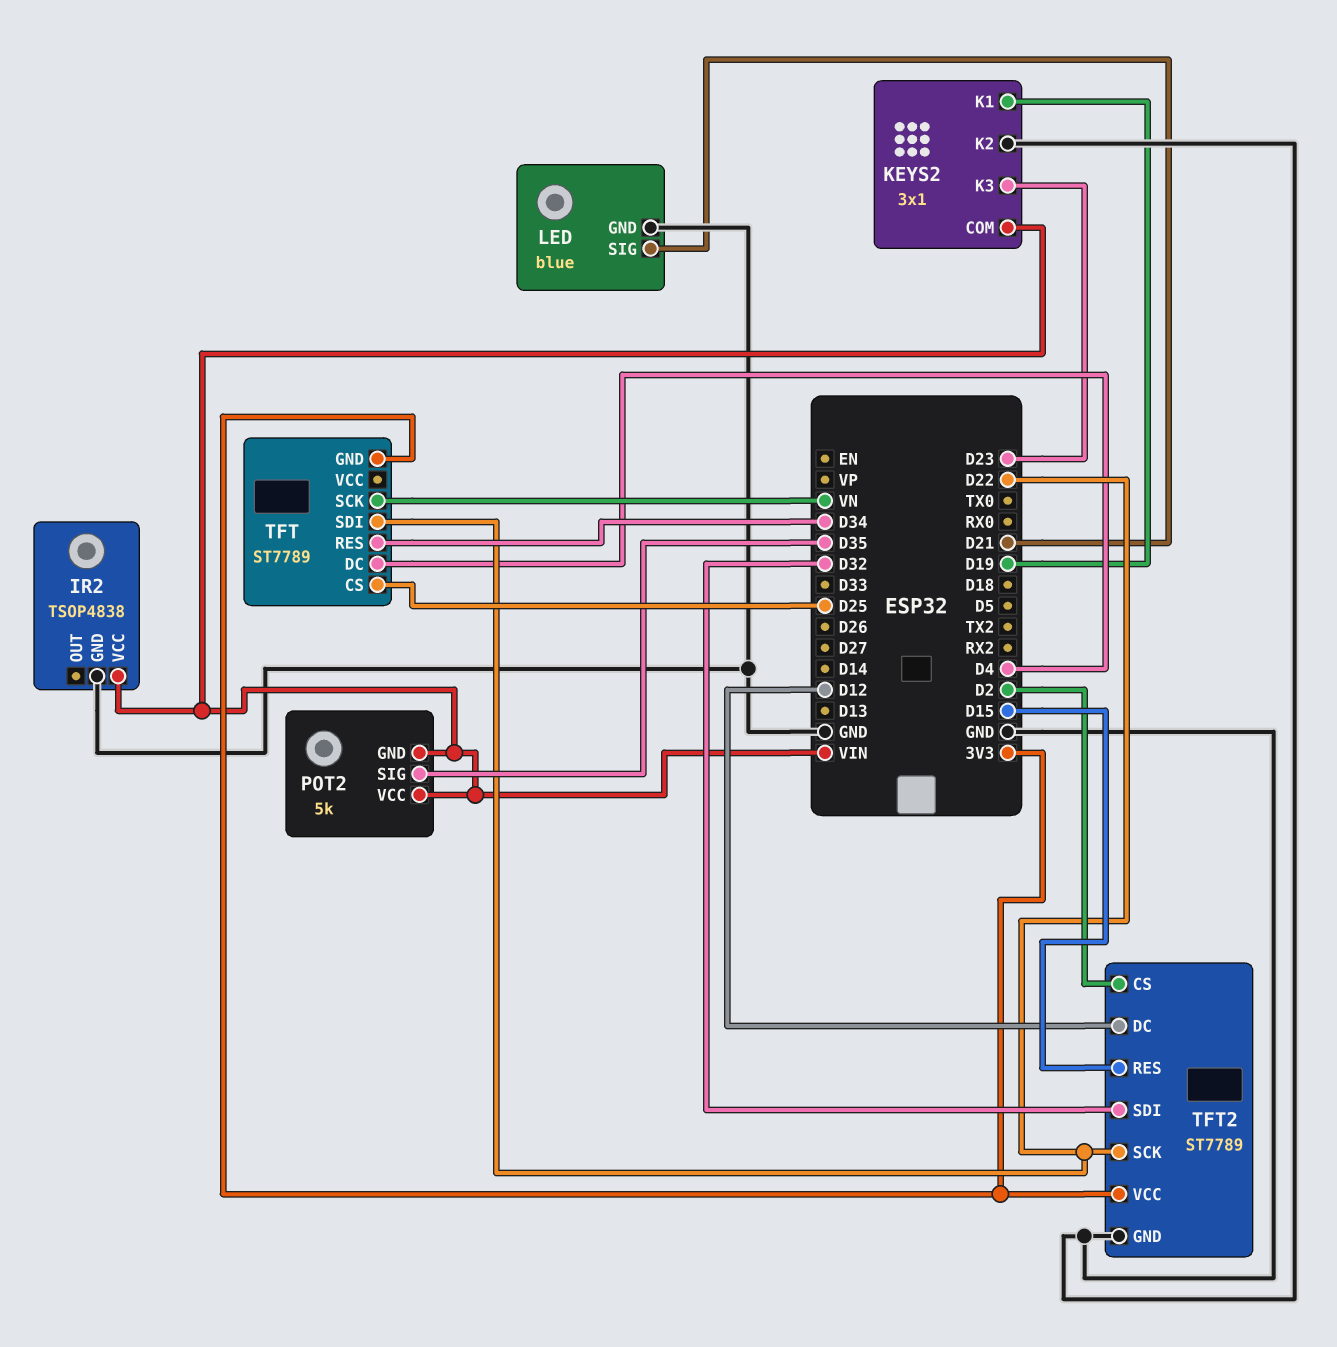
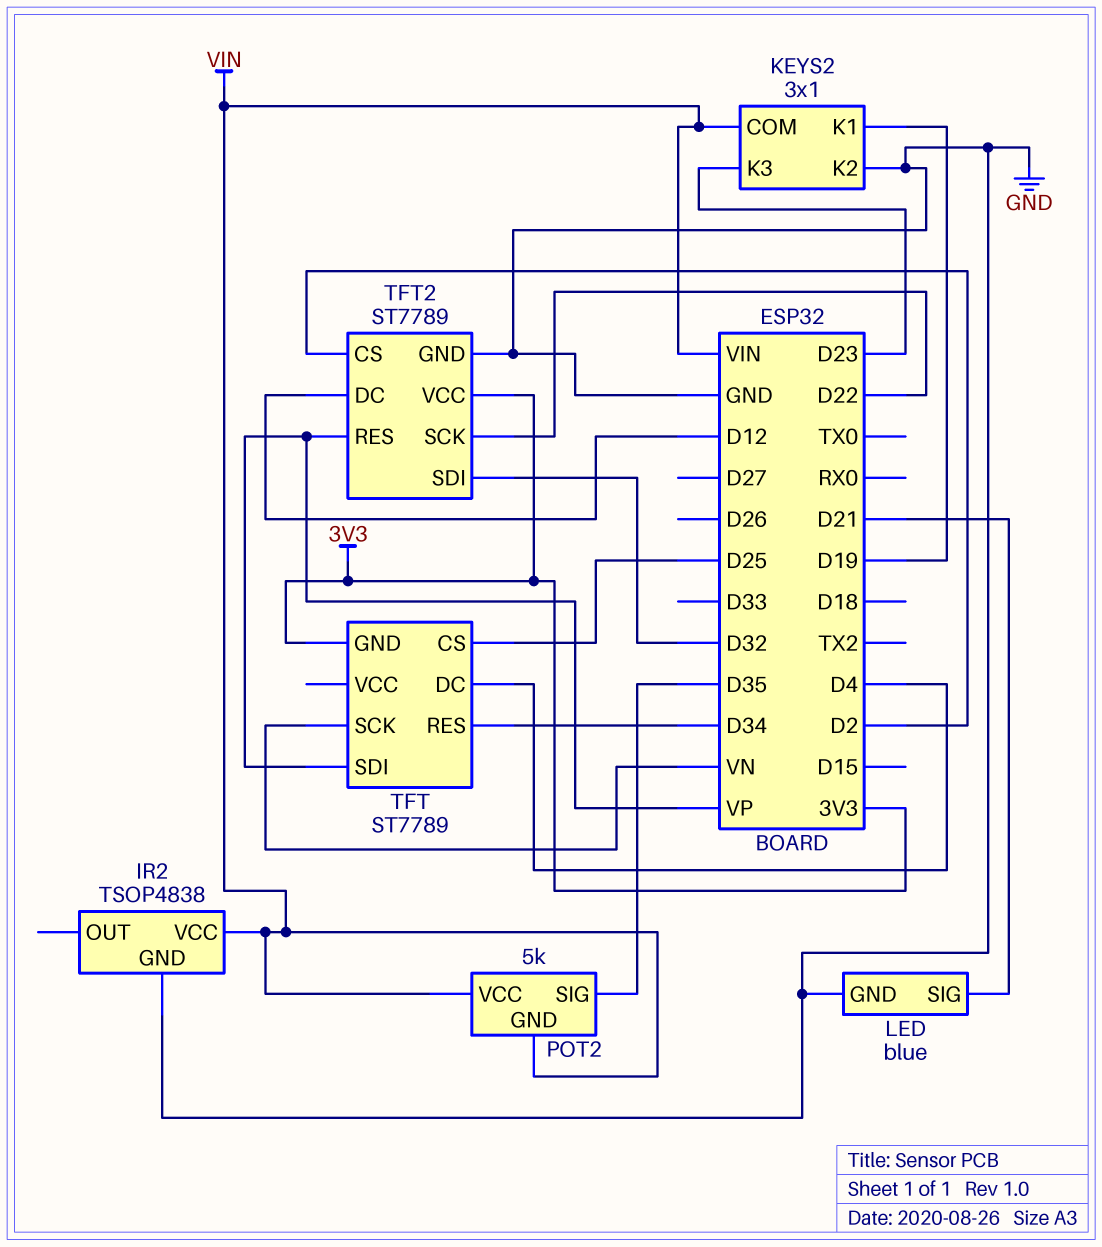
TFT pin SDI: D22 -> VP
TFT2 pin RES: D15 -> VP

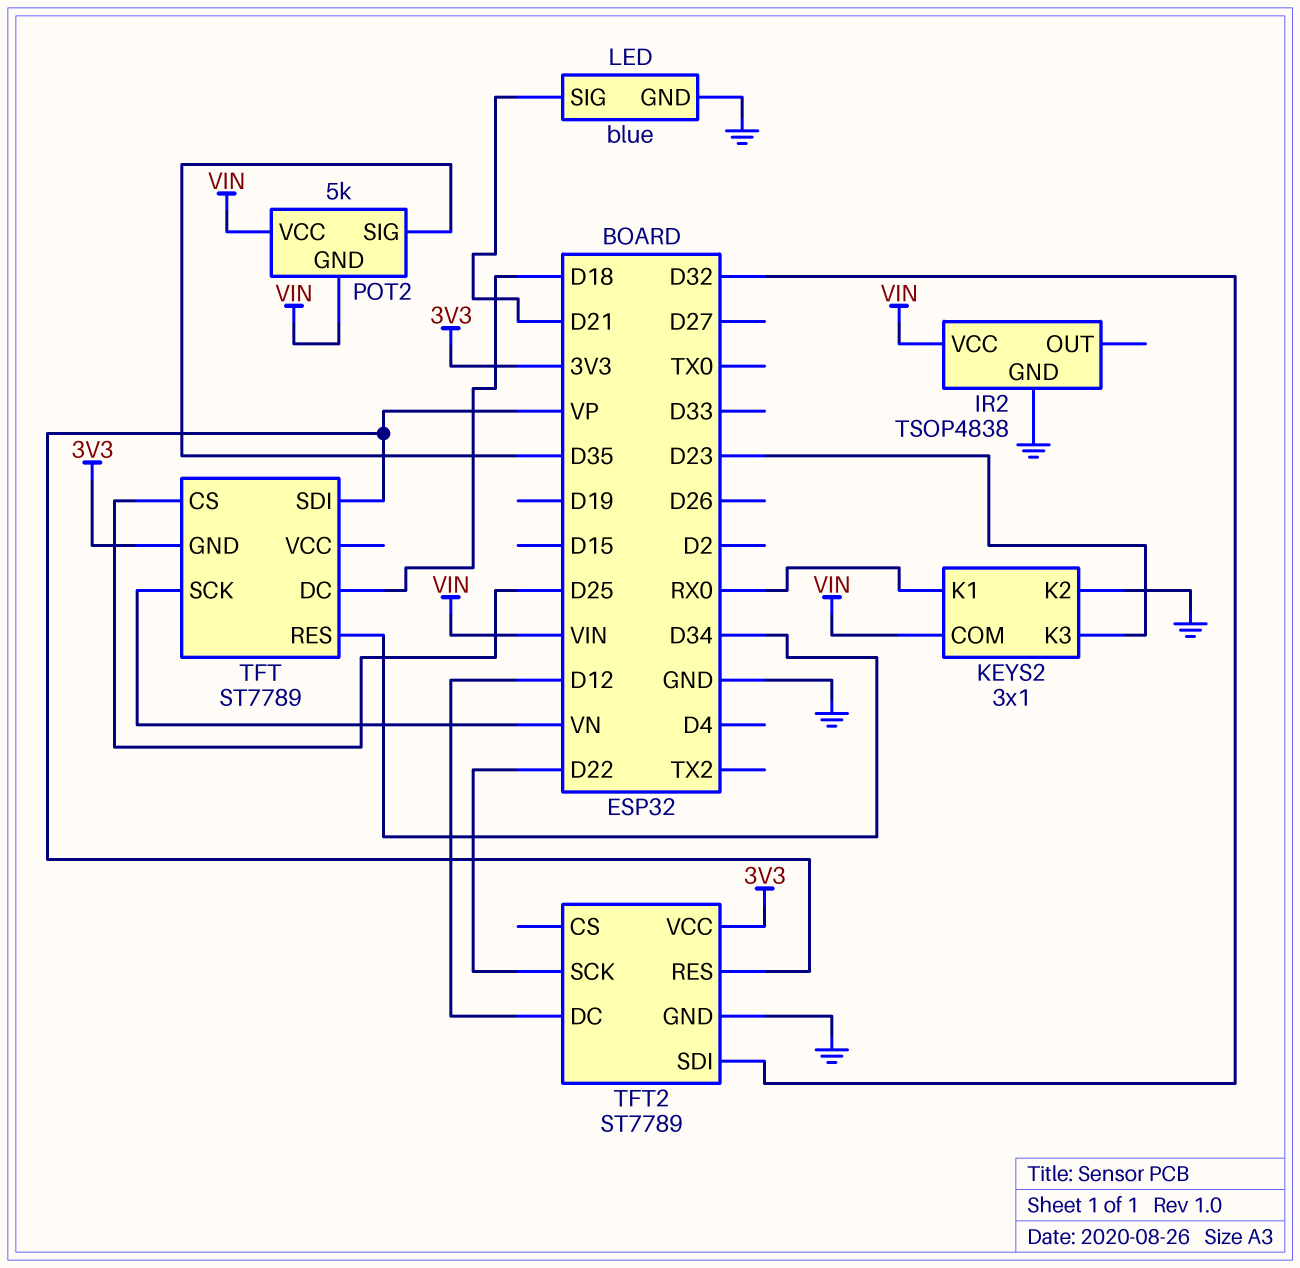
KEYS2 pin K1: D19 -> RX0
TFT pin DC: D4 -> D18
TFT2 pin CS: D2 -> none

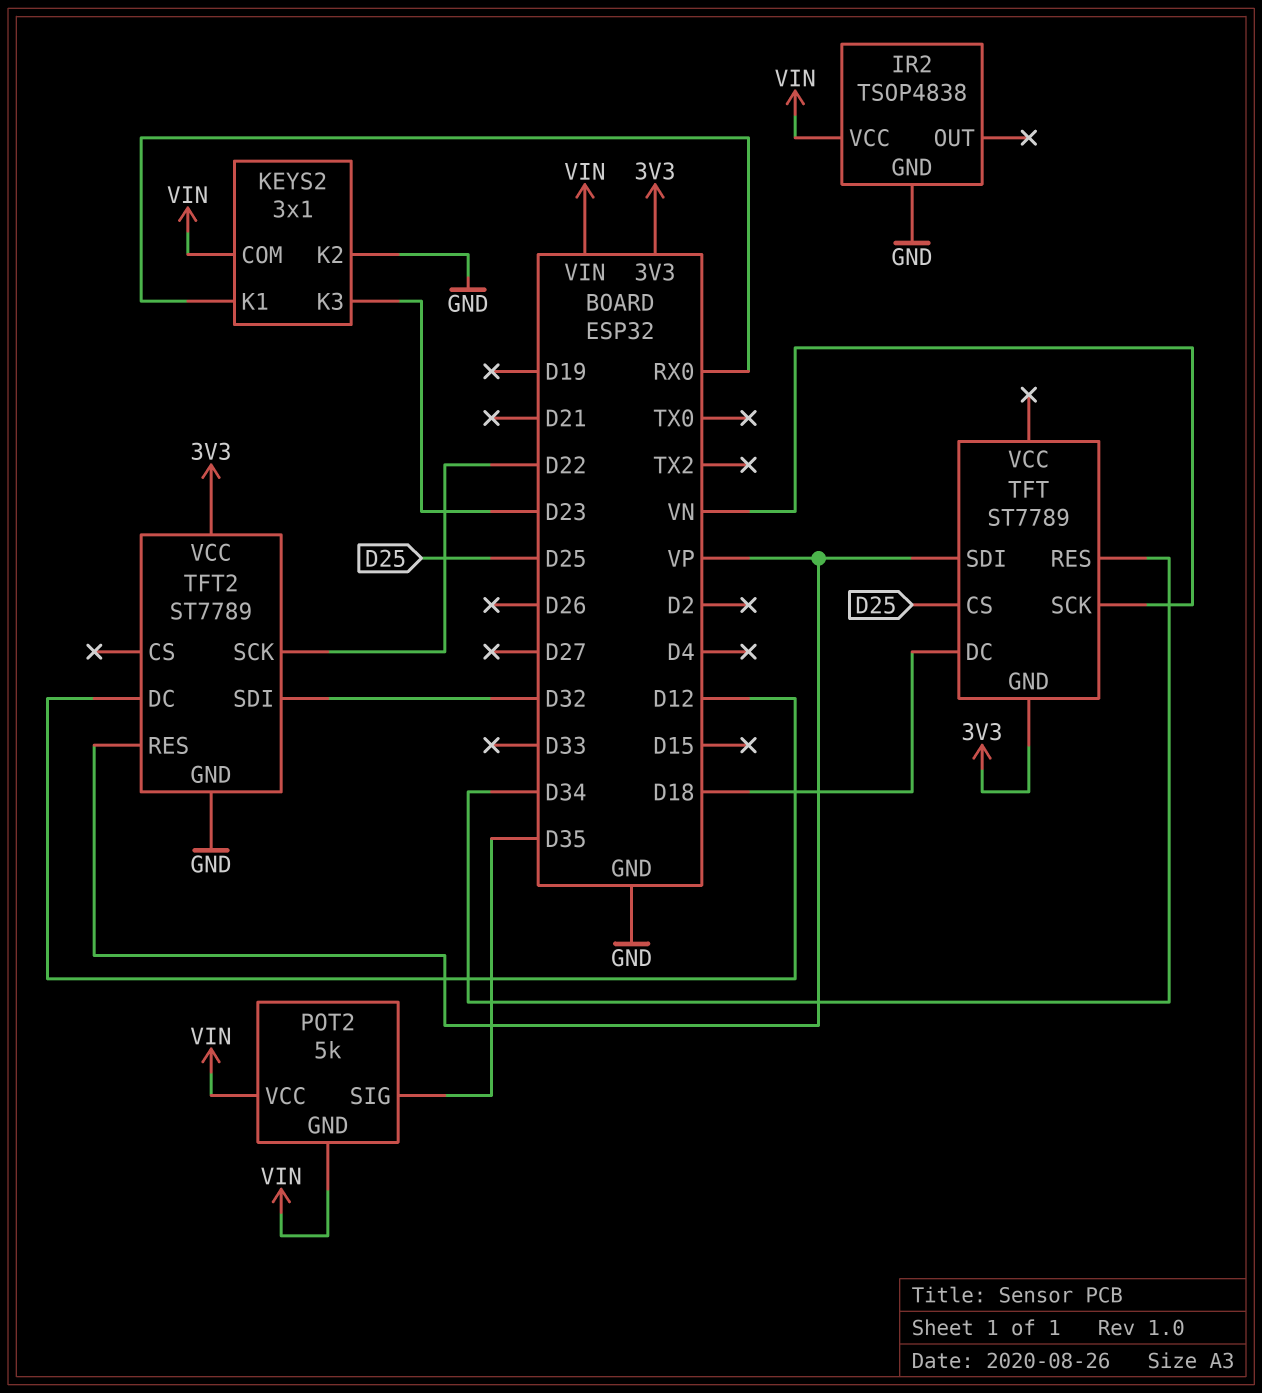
LED: blue -> none
LED pin GND: GND -> none
LED pin SIG: D21 -> none

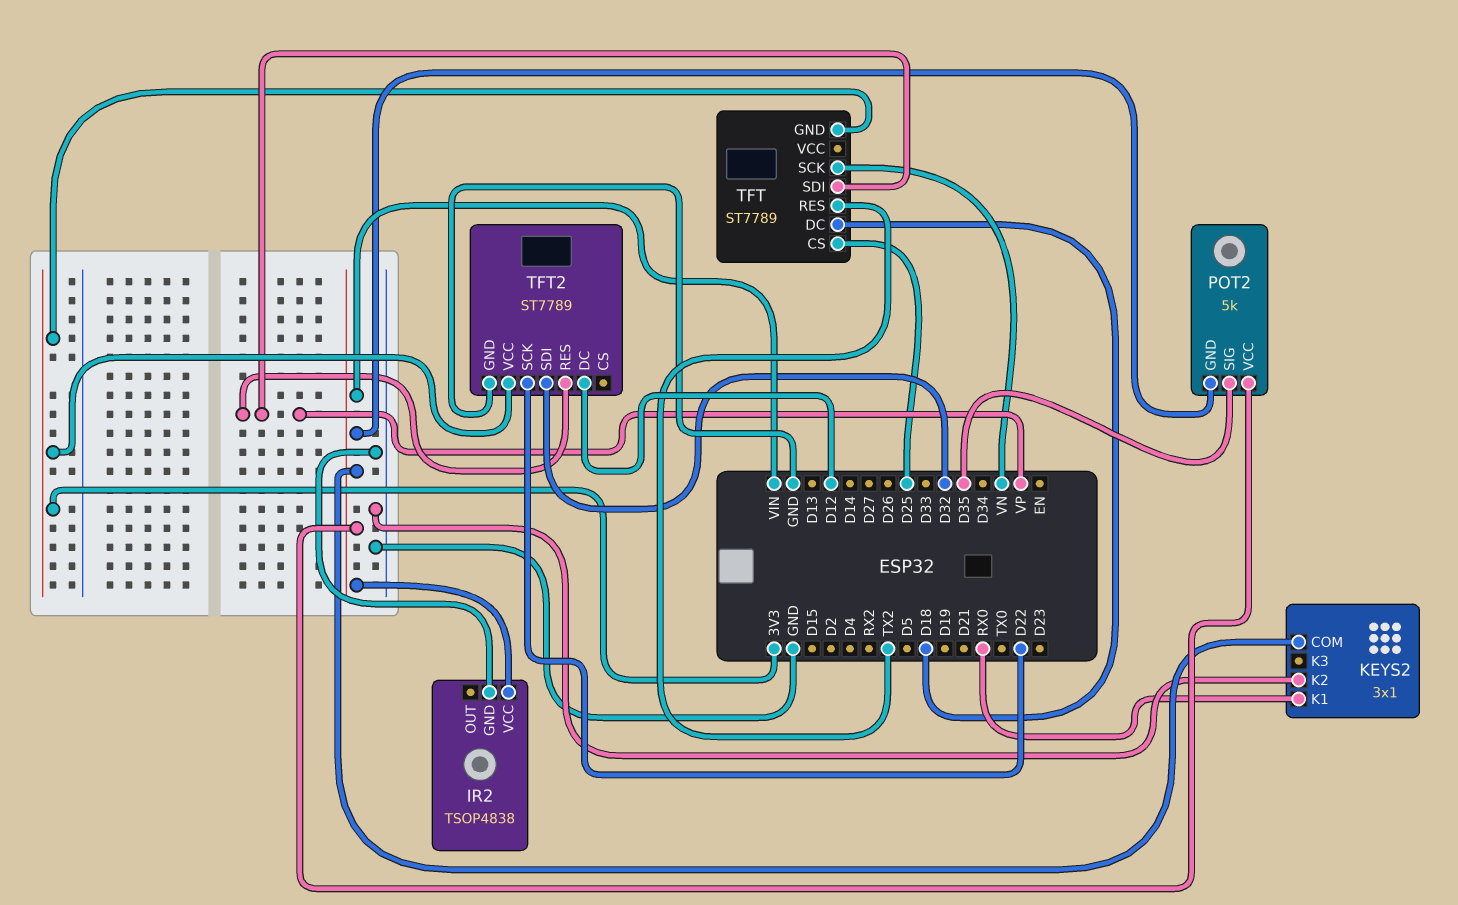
KEYS2 pin K3: D23 -> none
TFT pin RES: D34 -> TX2

